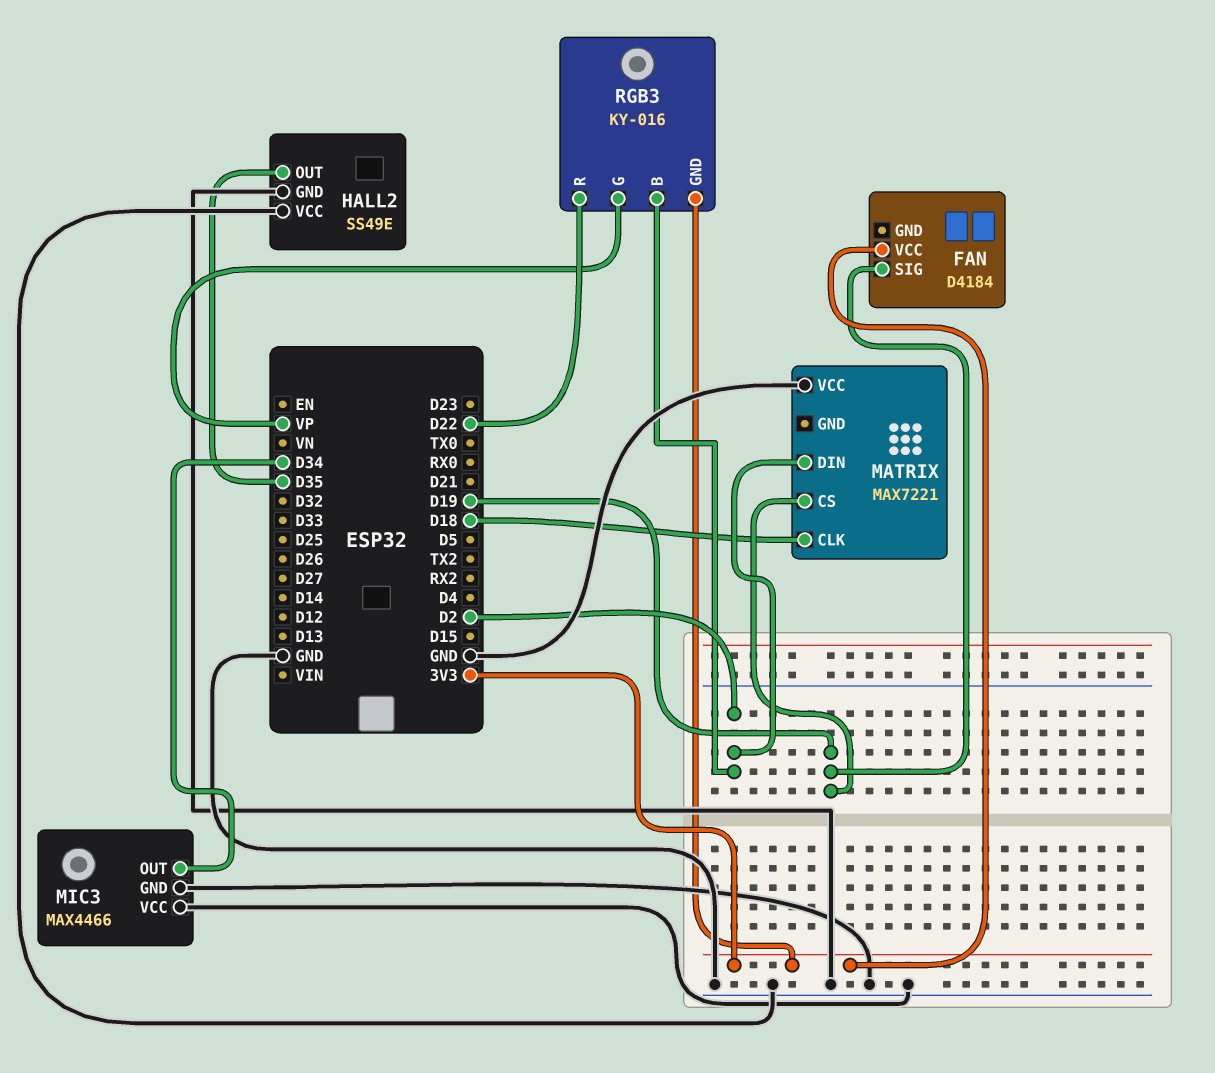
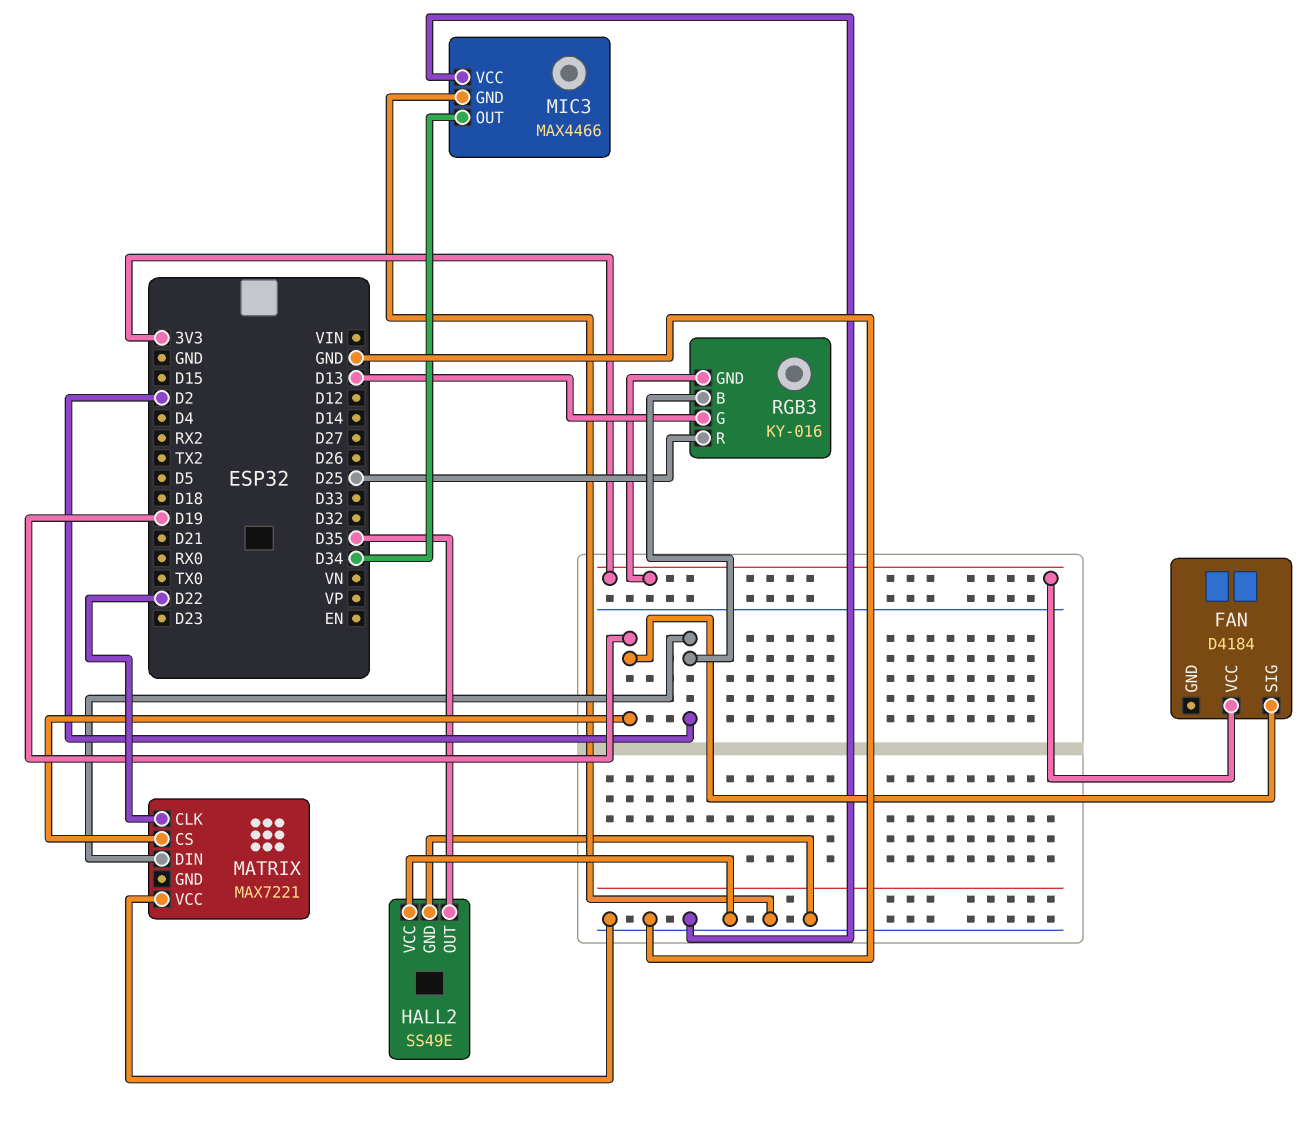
MATRIX pin CLK: D18 -> D22
RGB3 pin G: VP -> D13
RGB3 pin R: D22 -> D25

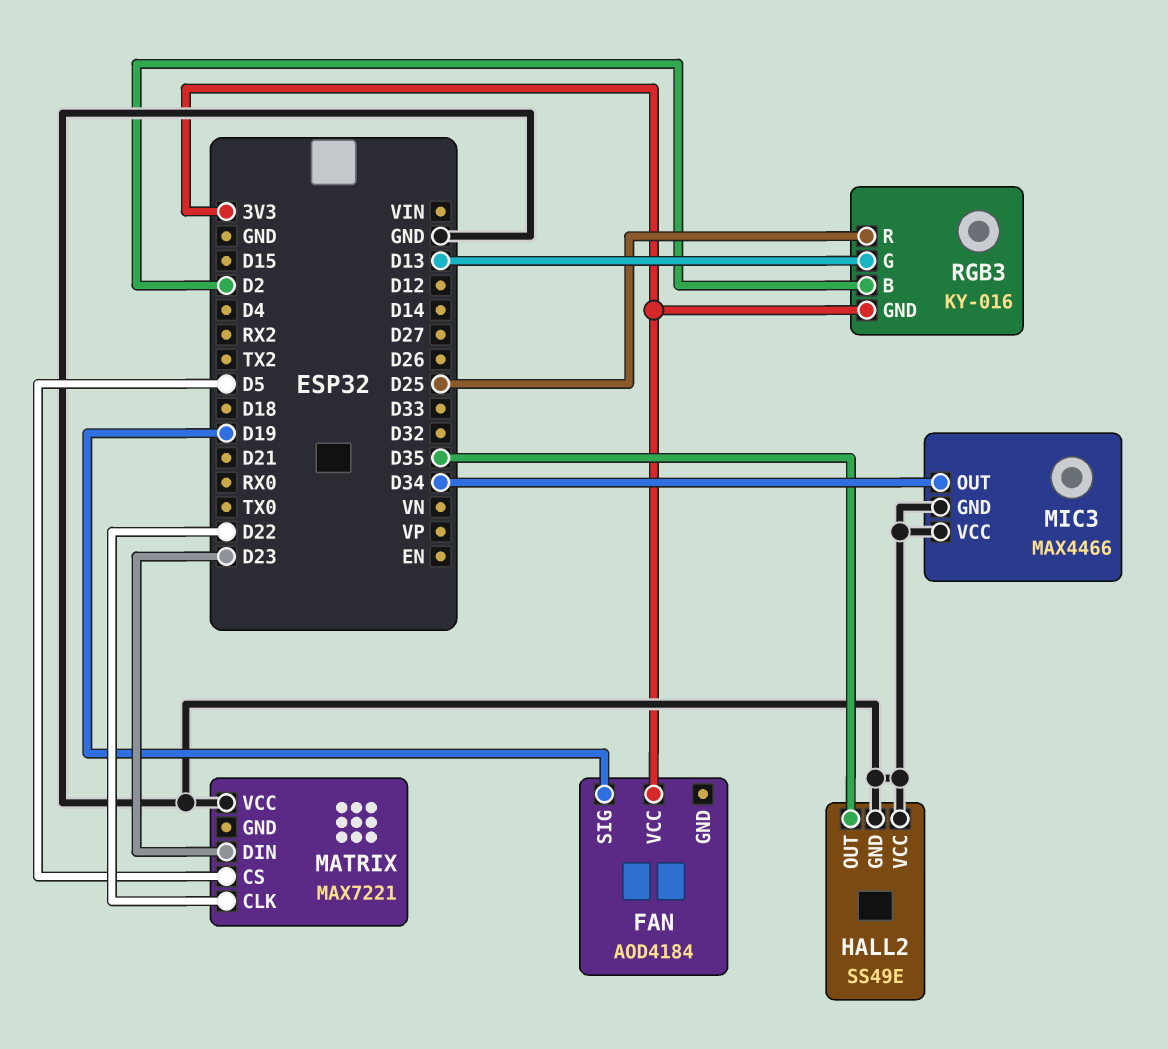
FAN: D4184 -> AOD4184
MATRIX pin CS: D19 -> D5
MATRIX pin DIN: D2 -> D23

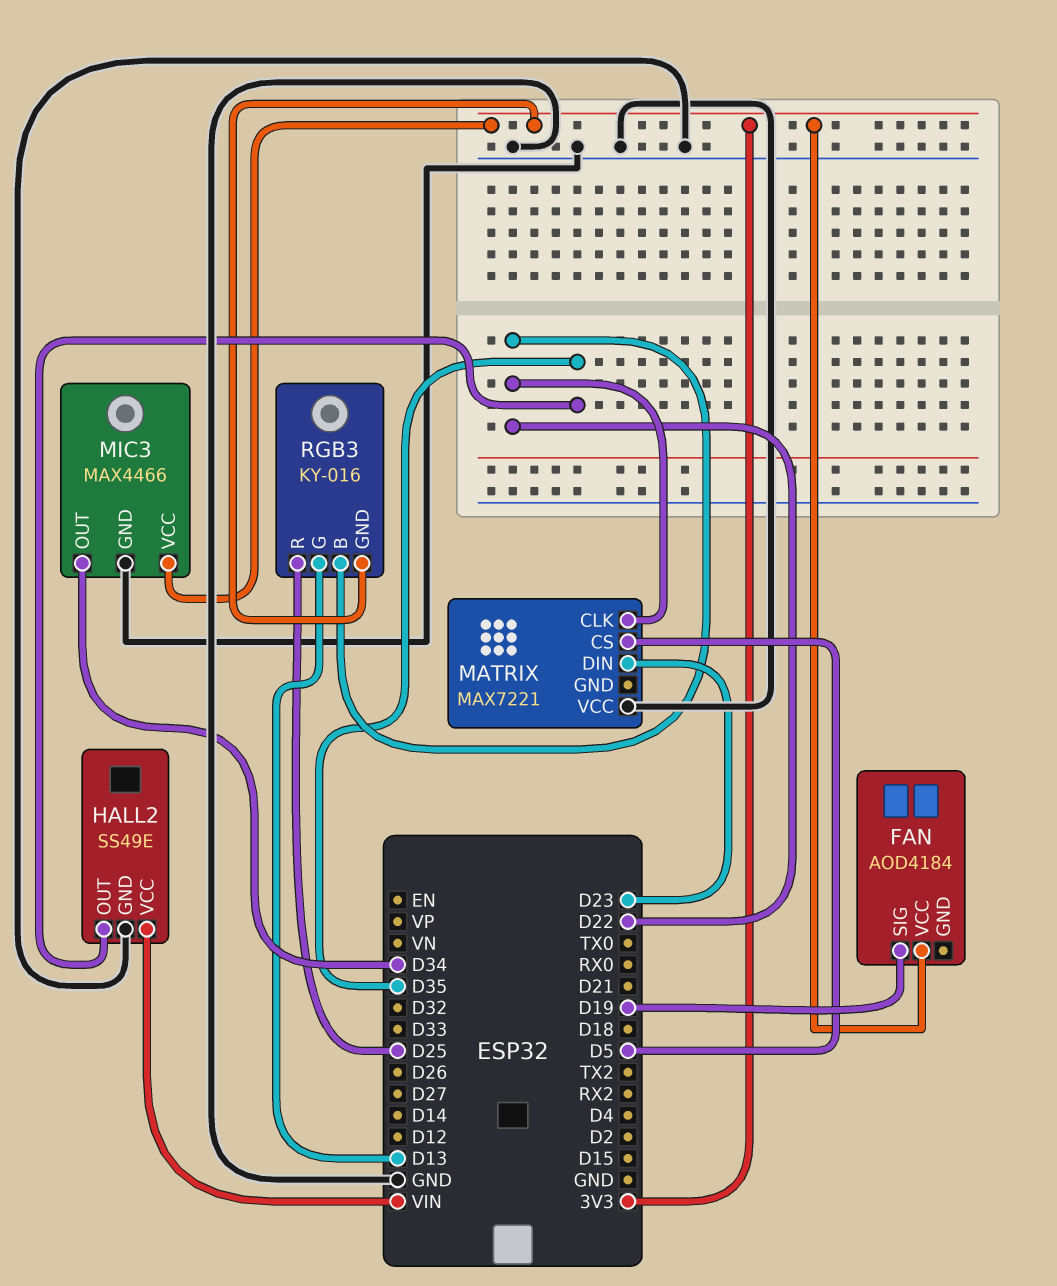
HALL2 pin VCC: GND -> VIN
MIC3 pin VCC: GND -> 3V3
RGB3 pin B: D2 -> D22

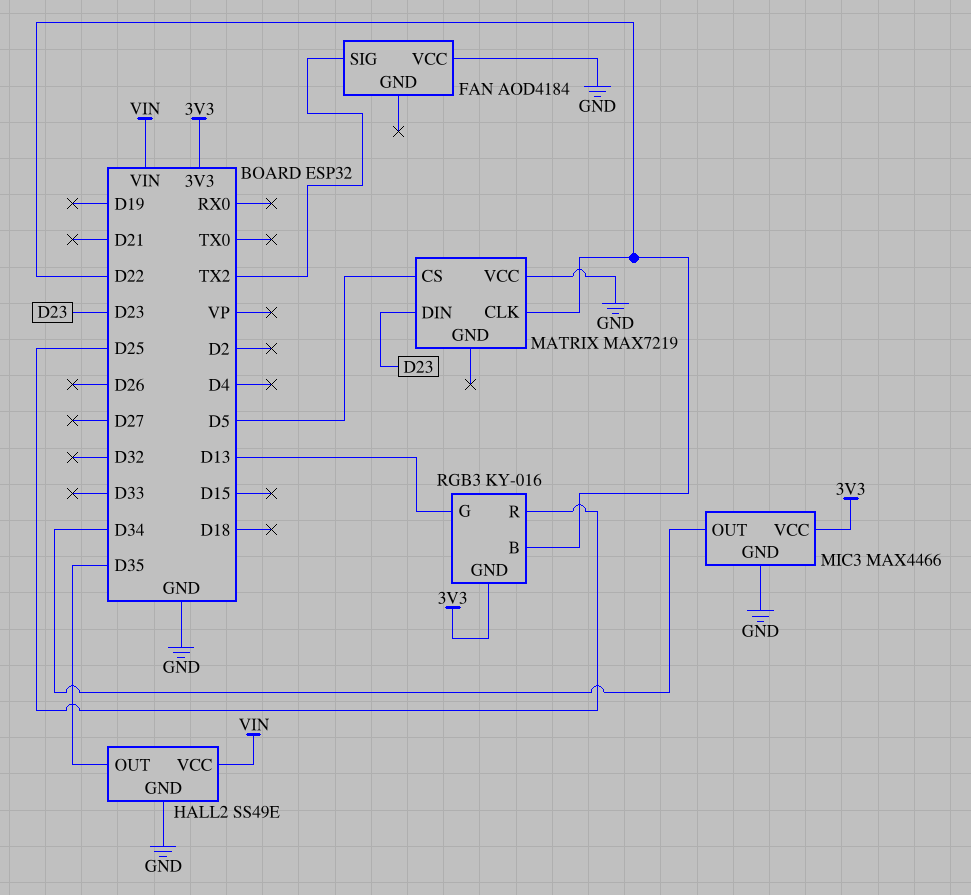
FAN pin SIG: D19 -> TX2
FAN pin VCC: 3V3 -> GND
MATRIX: MAX7221 -> MAX7219

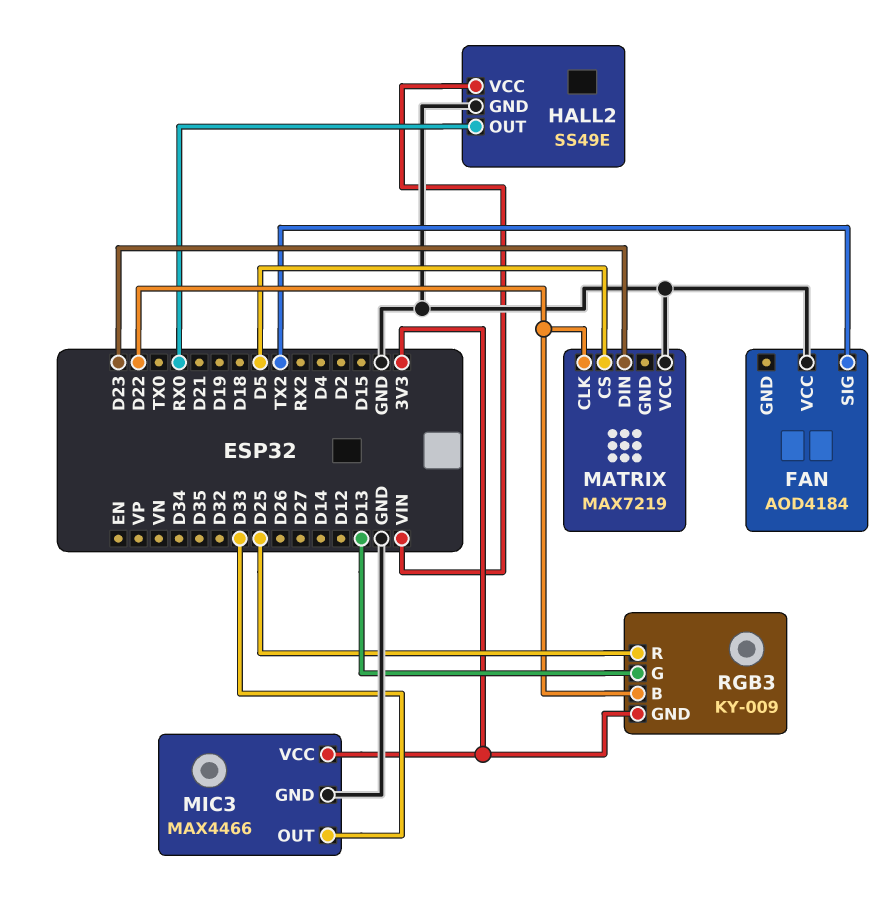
HALL2 pin OUT: D35 -> RX0
MIC3 pin OUT: D34 -> D33
RGB3: KY-016 -> KY-009

